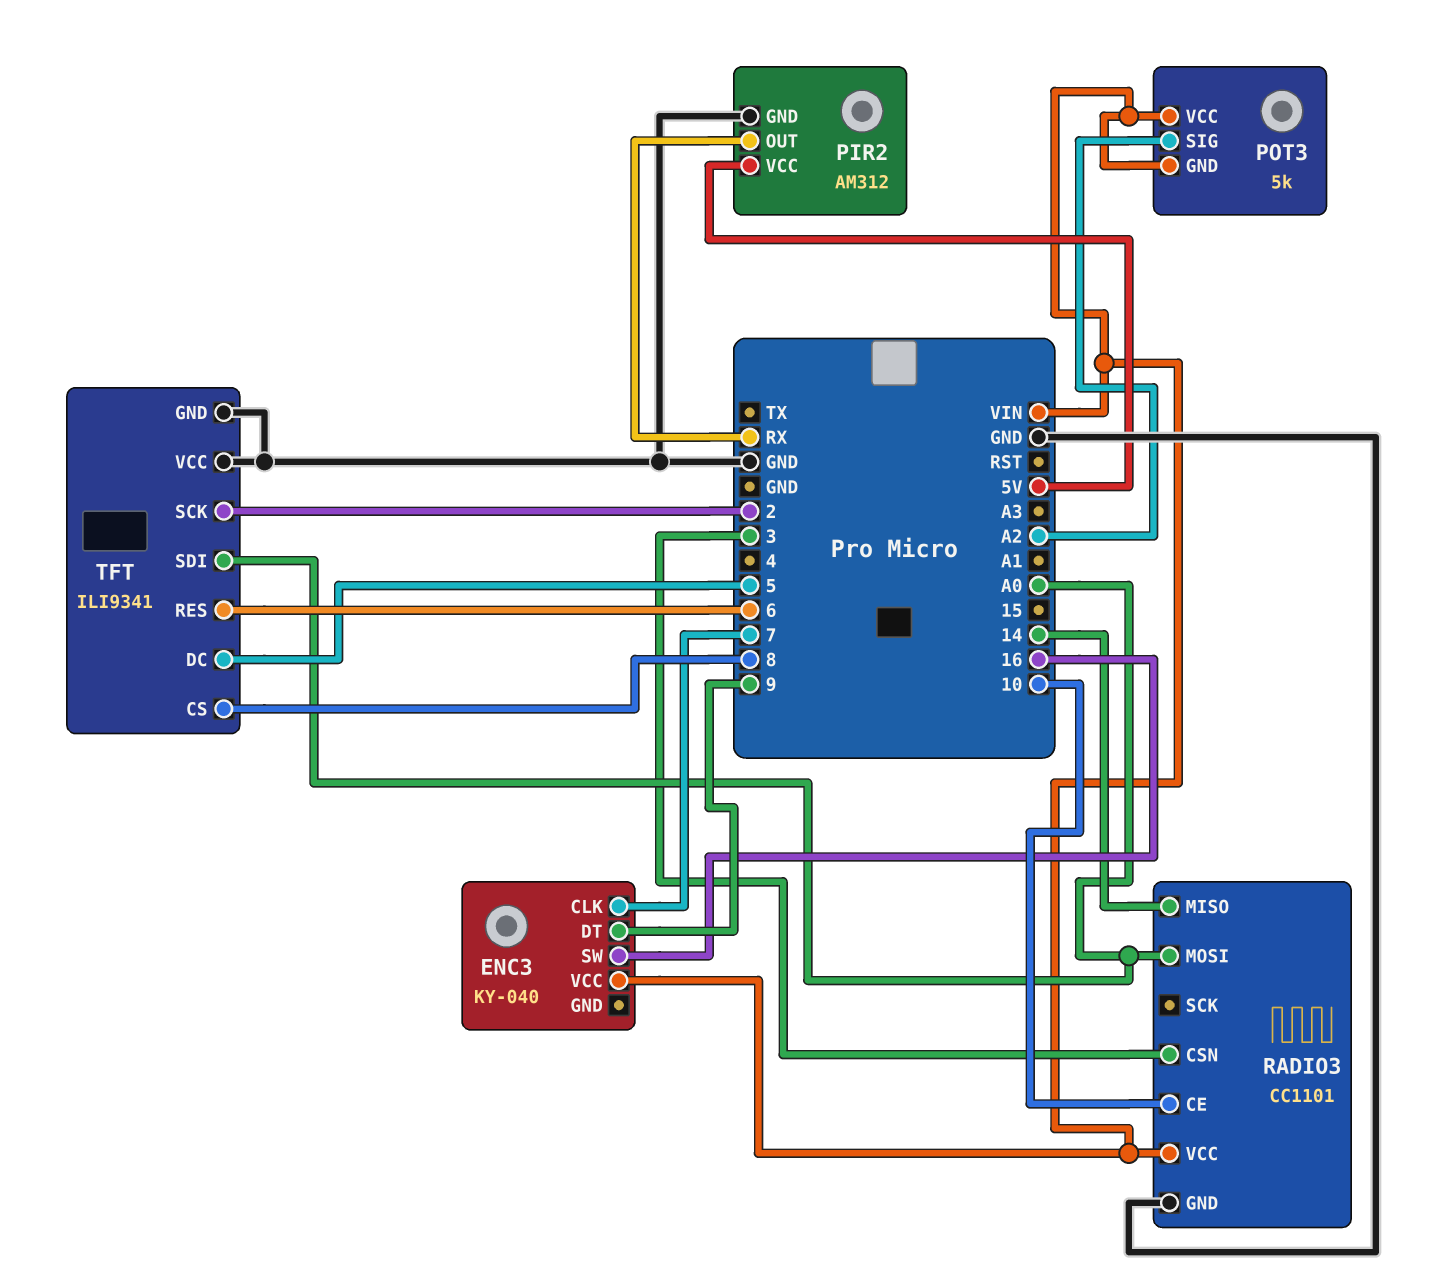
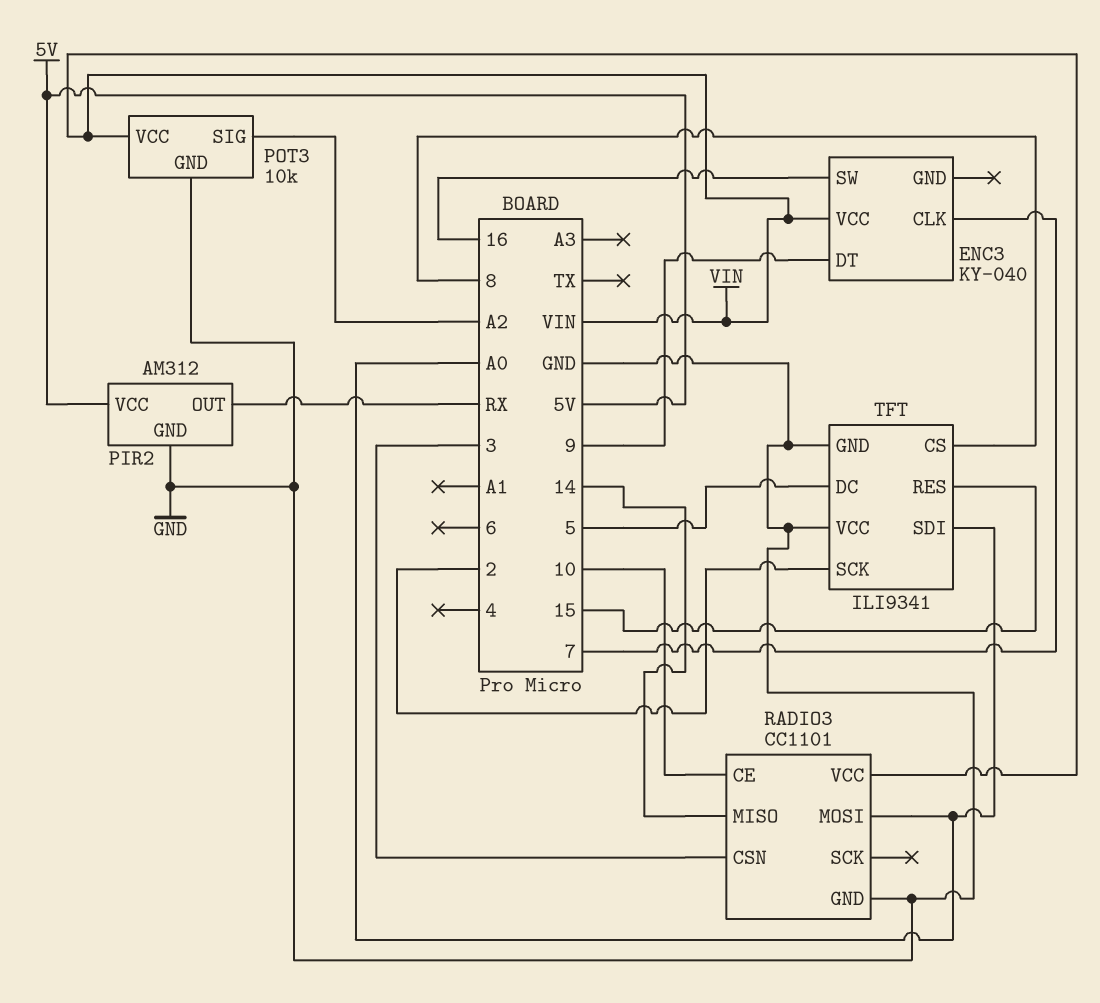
POT3: 5k -> 10k
POT3 pin GND: VIN -> GND
TFT pin RES: 6 -> 15

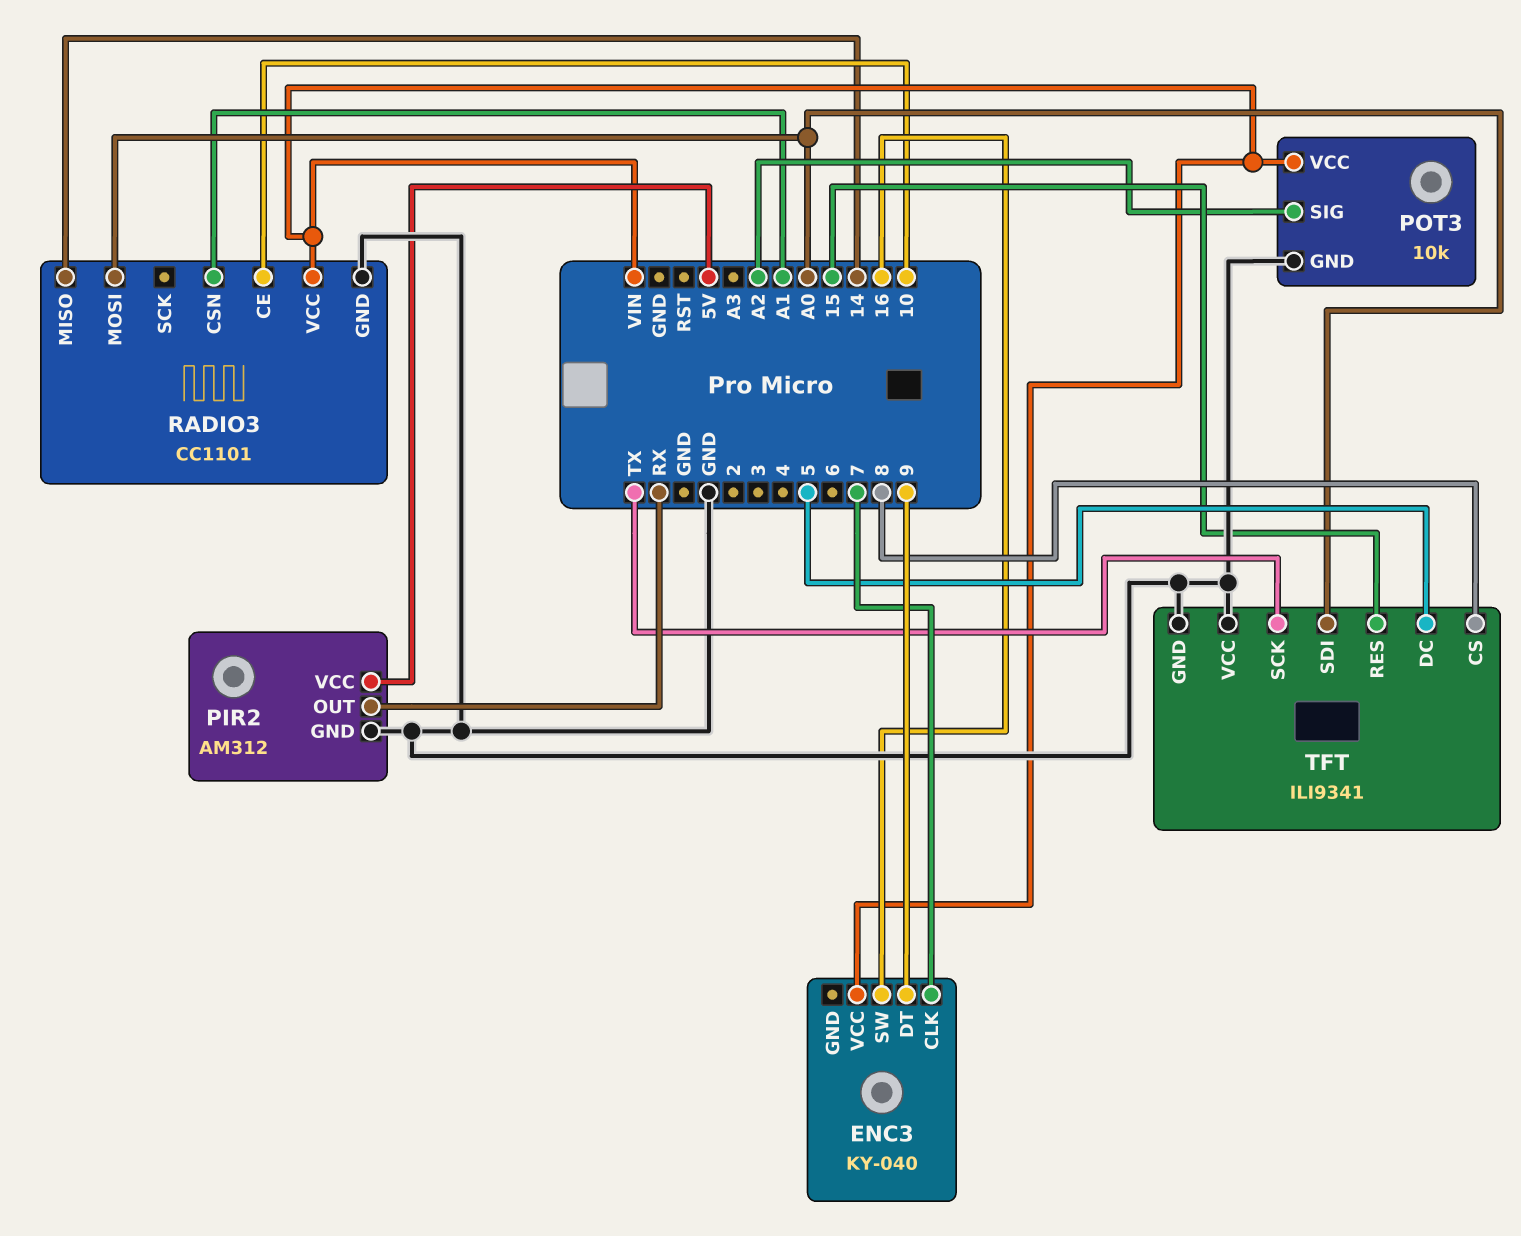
RADIO3 pin CSN: 3 -> A1
TFT pin SCK: 2 -> TX

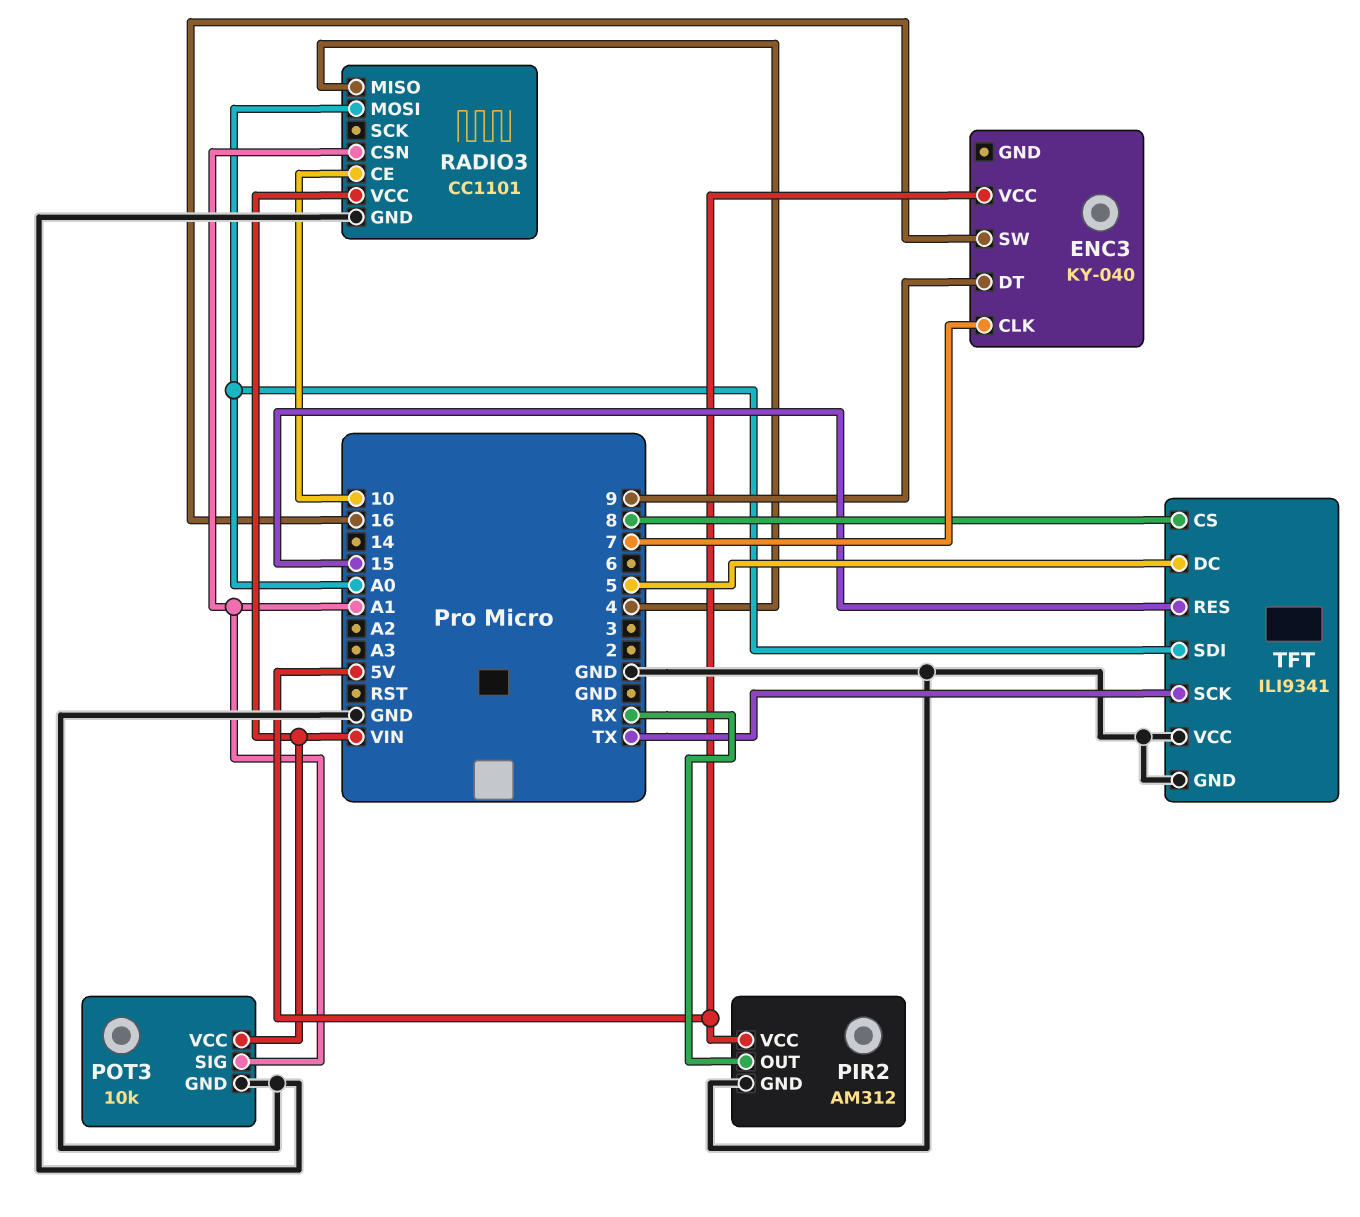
ENC3 pin VCC: VIN -> 5V
POT3 pin SIG: A2 -> A1
RADIO3 pin MISO: 14 -> 4

